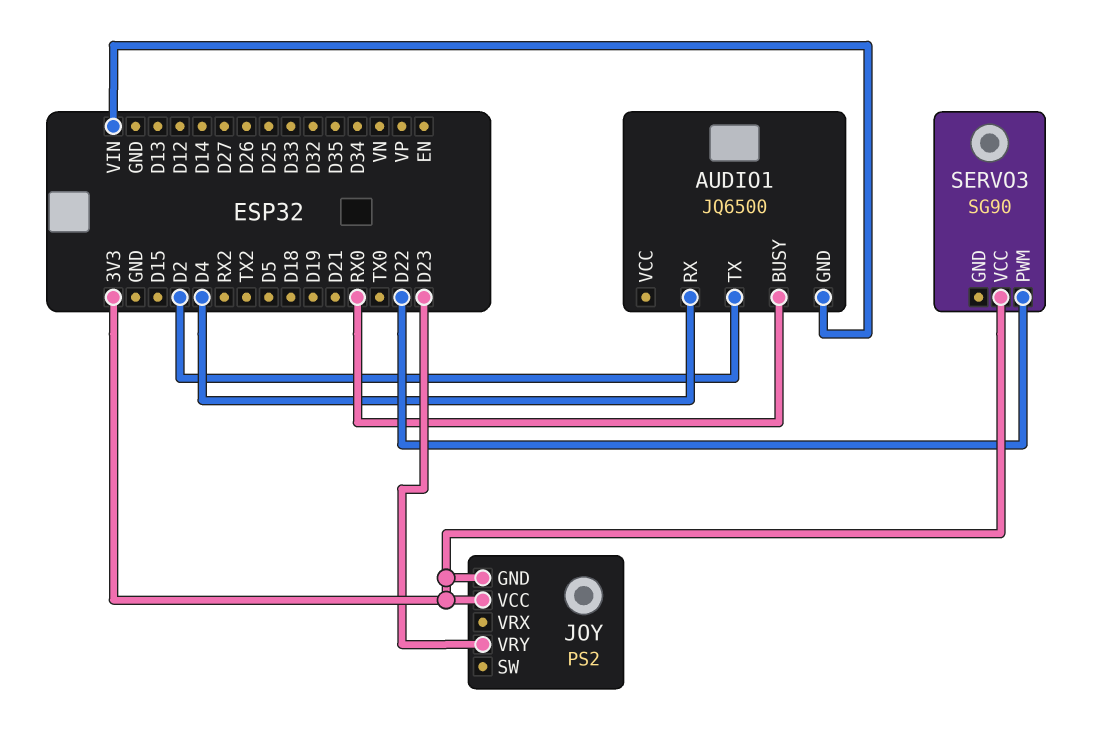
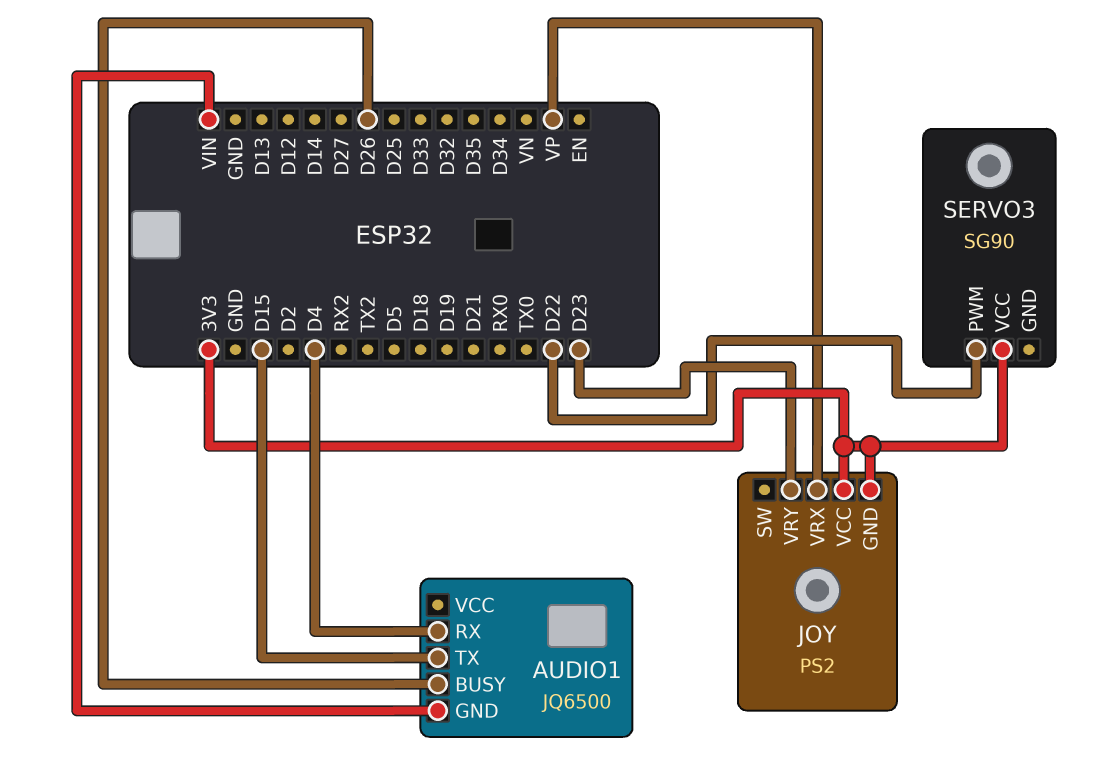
AUDIO1 pin BUSY: RX0 -> D26
AUDIO1 pin TX: D2 -> D15
JOY pin VRX: none -> VP

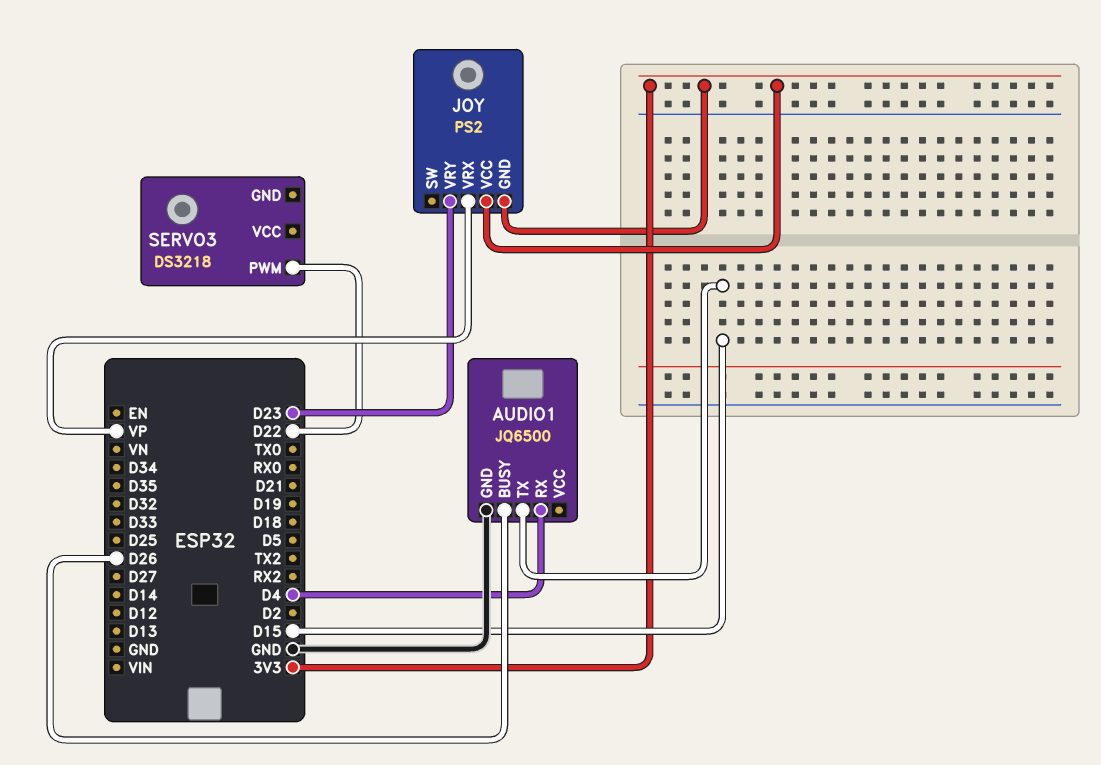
AUDIO1 pin GND: VIN -> GND
SERVO3: SG90 -> DS3218
SERVO3 pin VCC: 3V3 -> none

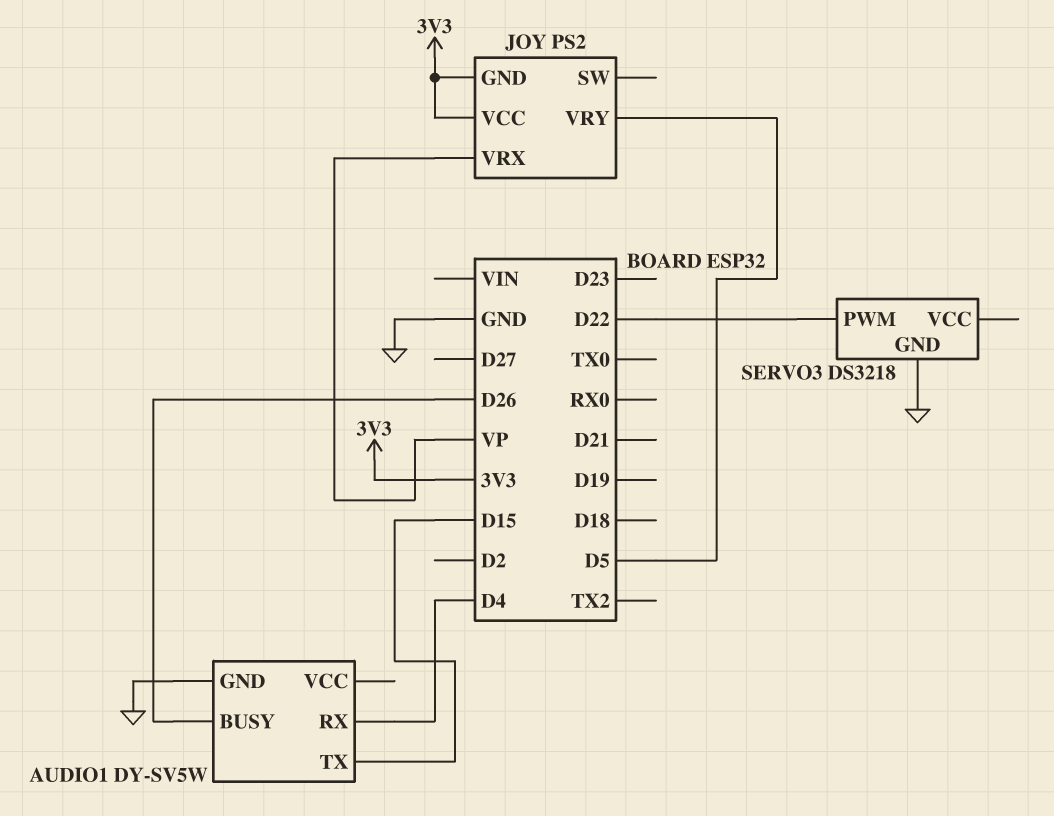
AUDIO1: JQ6500 -> DY-SV5W
JOY pin VRY: D23 -> D5
SERVO3 pin GND: none -> GND

